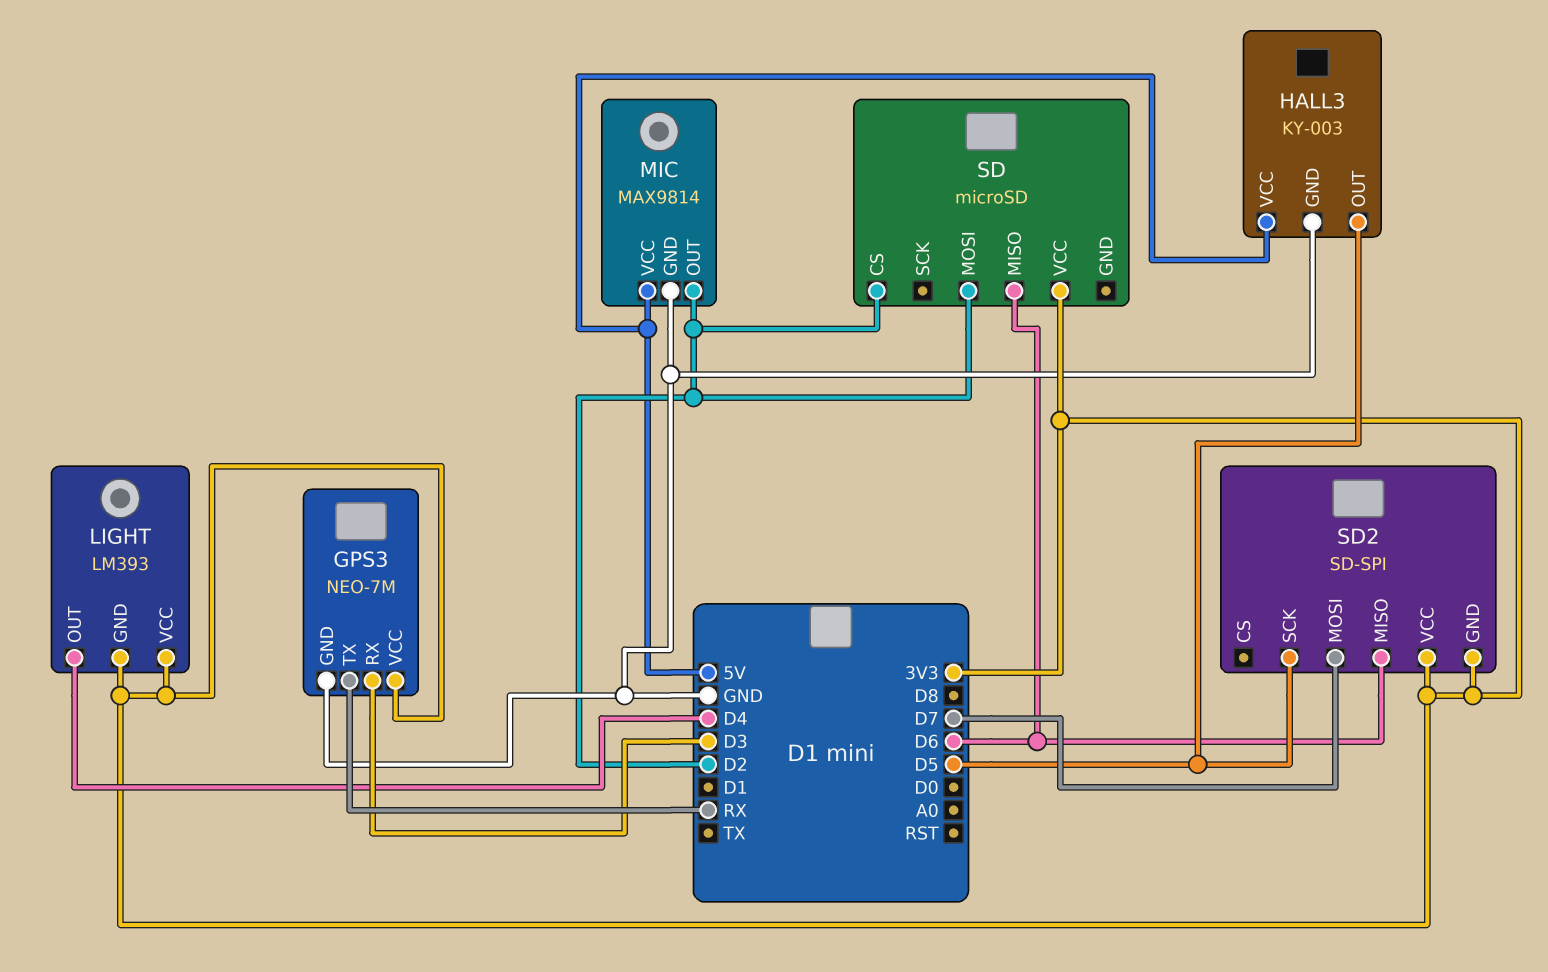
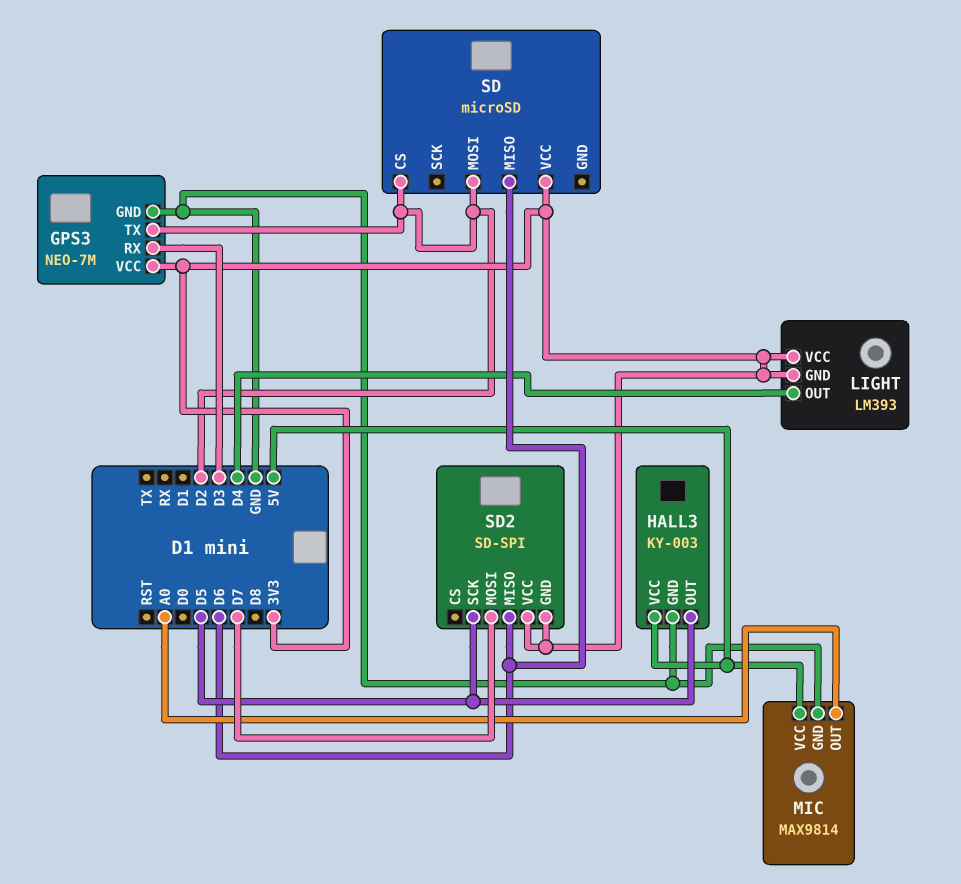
GPS3 pin TX: RX -> D2
MIC pin OUT: D2 -> A0

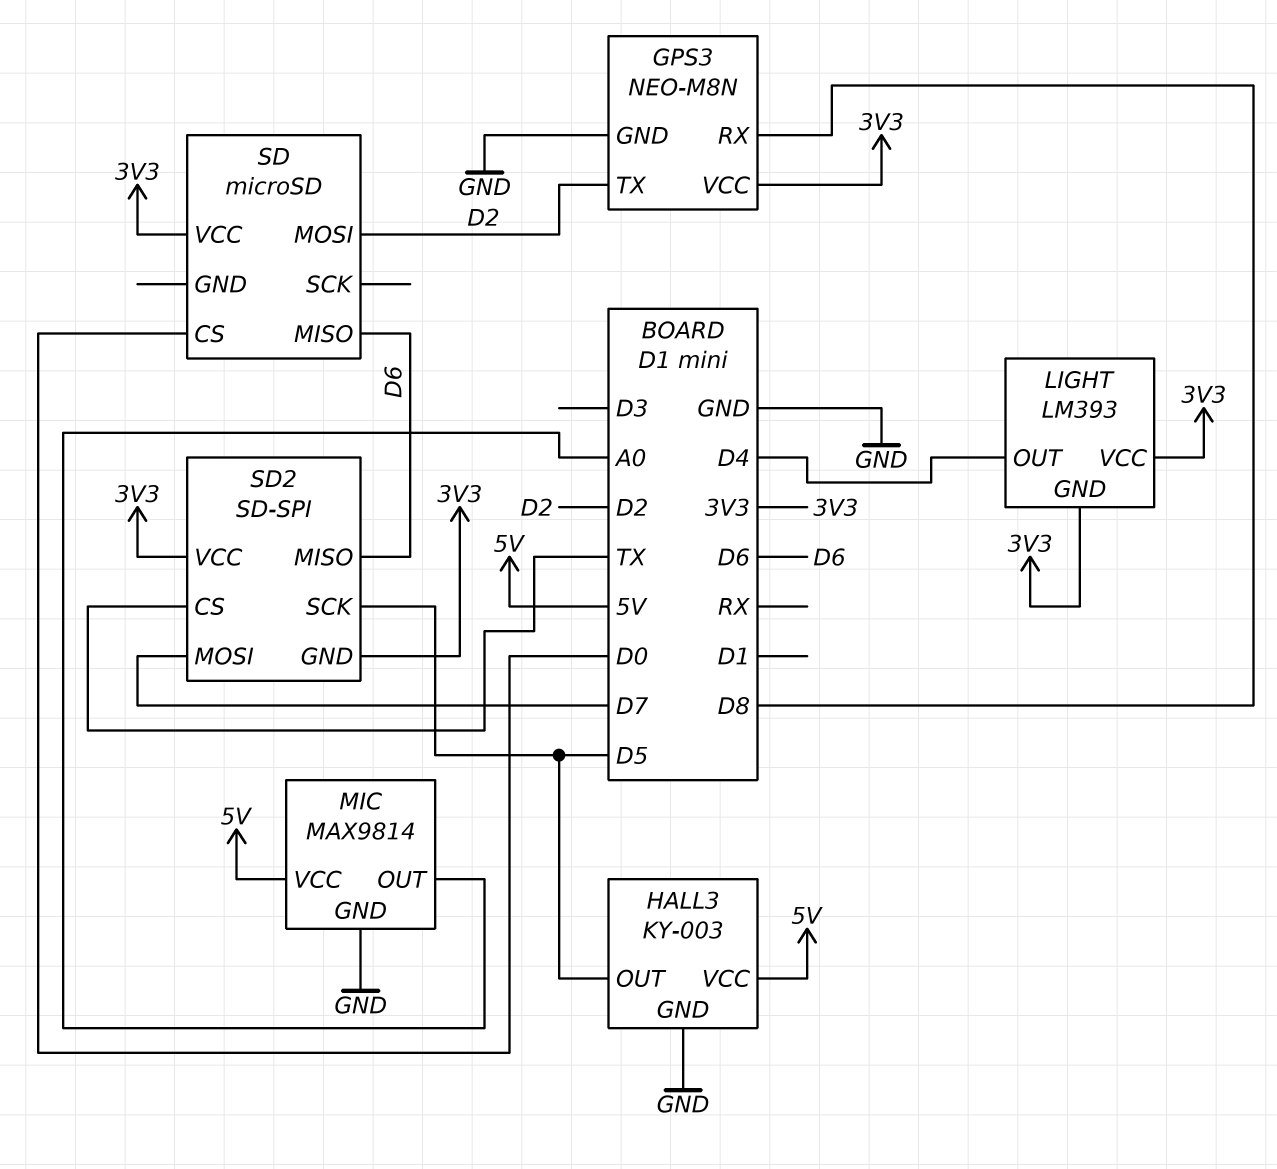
GPS3: NEO-7M -> NEO-M8N
GPS3 pin RX: D3 -> D8
SD pin CS: D2 -> D0
SD2 pin CS: none -> TX

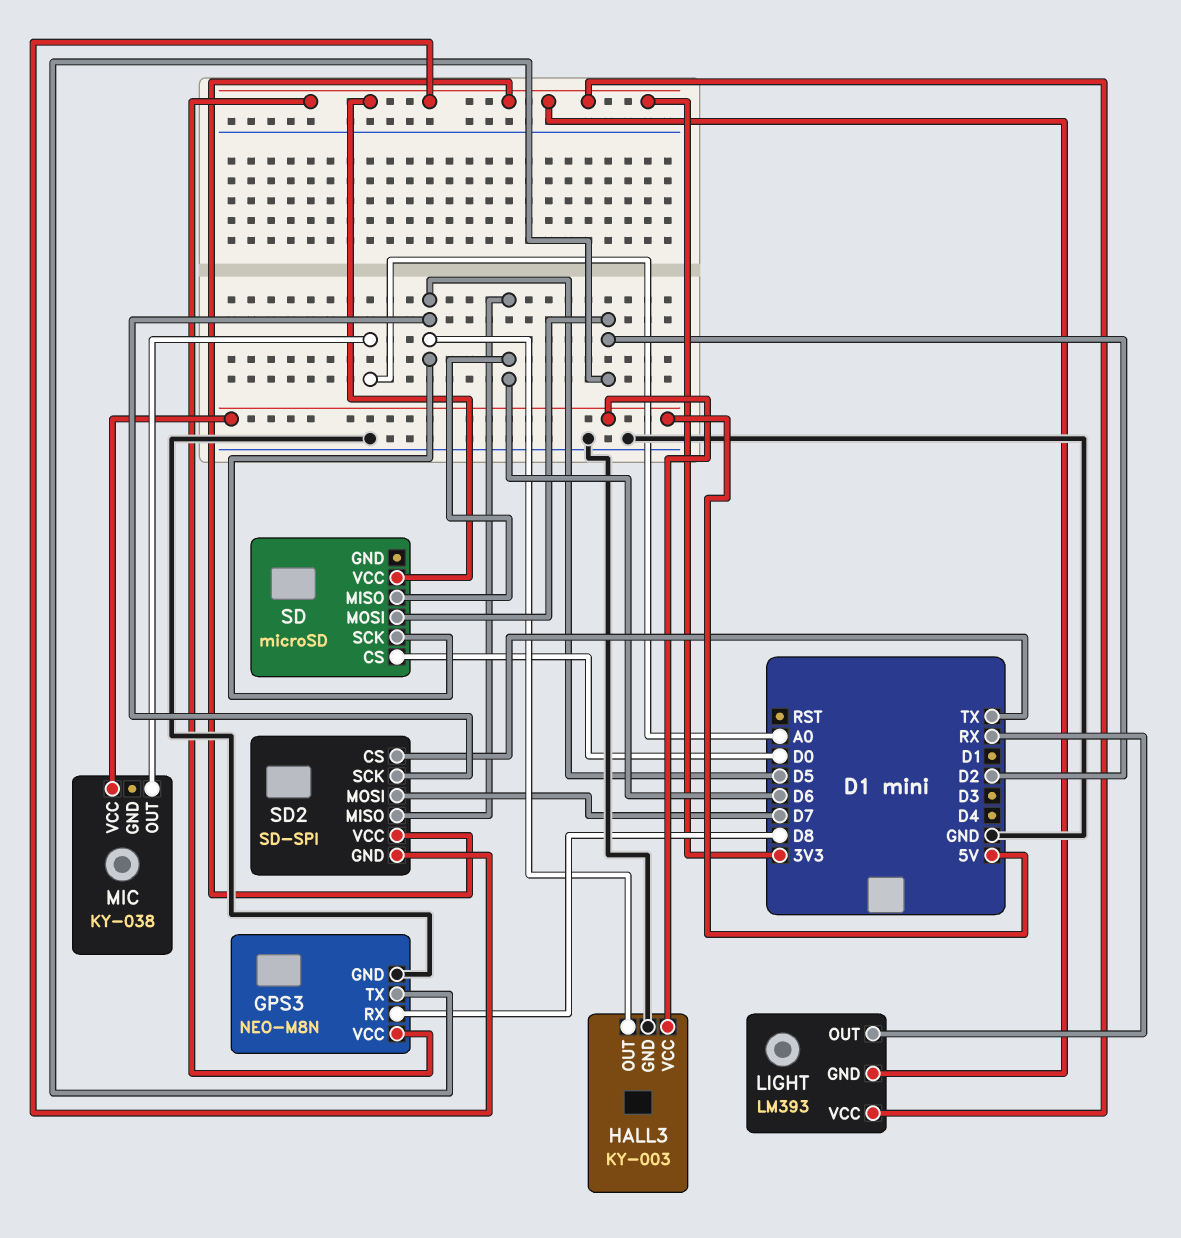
LIGHT pin OUT: D4 -> RX
MIC: MAX9814 -> KY-038
MIC pin GND: GND -> none
SD pin SCK: none -> D5

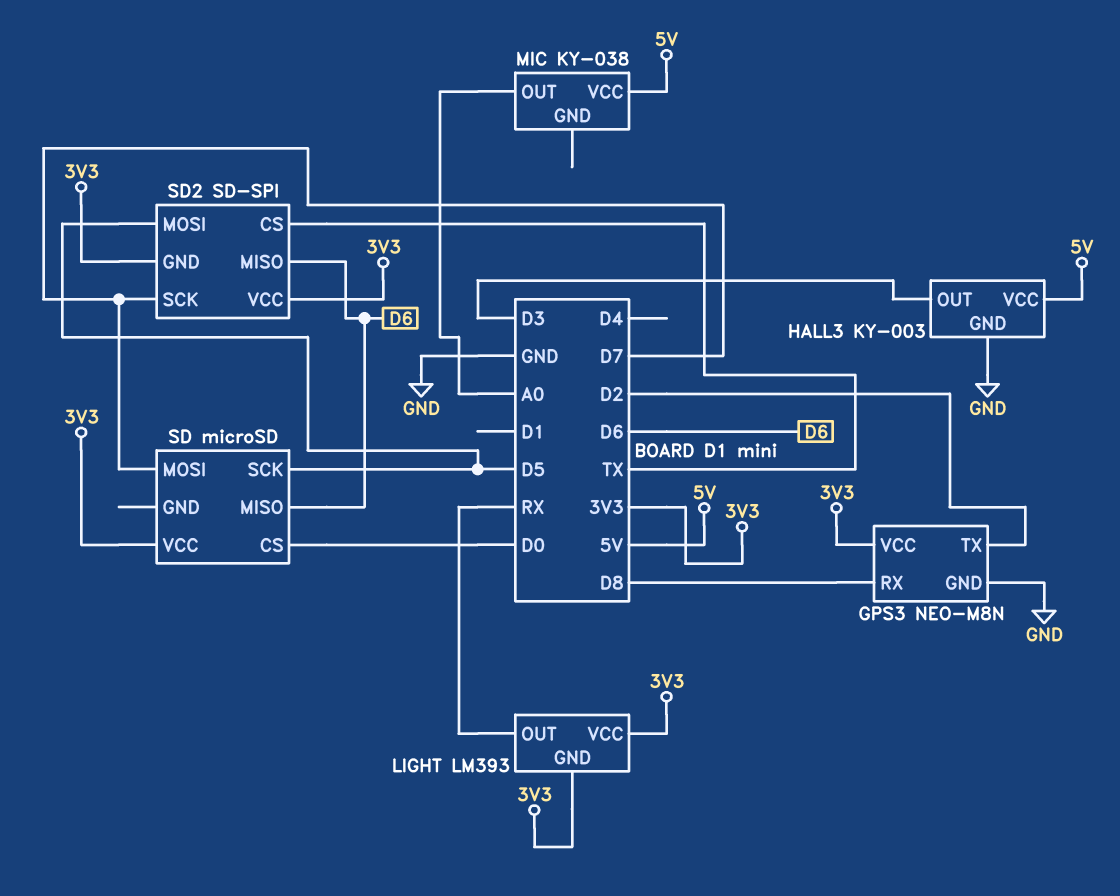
HALL3 pin OUT: D5 -> D3
SD pin MOSI: D2 -> D7
SD2 pin MOSI: D7 -> D5
SD2 pin SCK: D5 -> D7

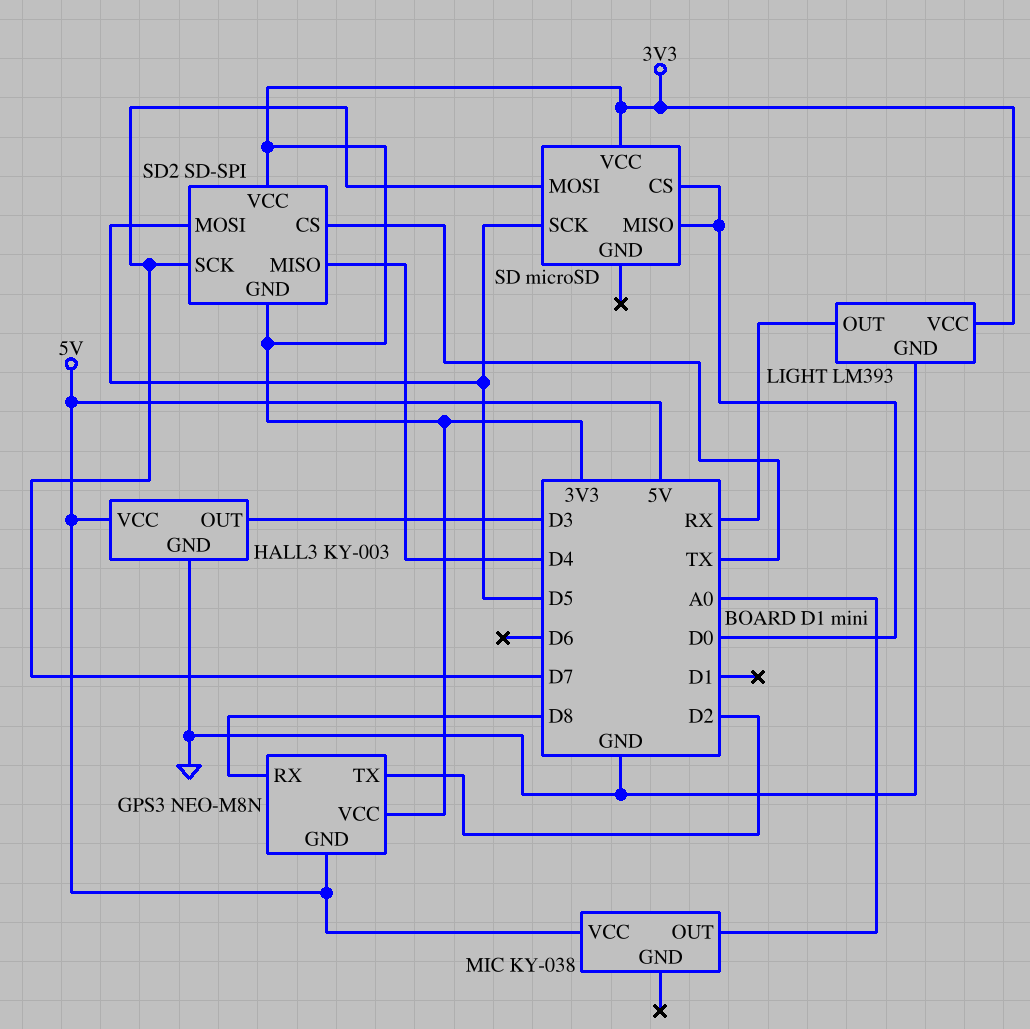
GPS3 pin GND: GND -> 5V
LIGHT pin GND: 3V3 -> GND
SD pin MISO: D6 -> D0
SD2 pin MISO: D6 -> D4

